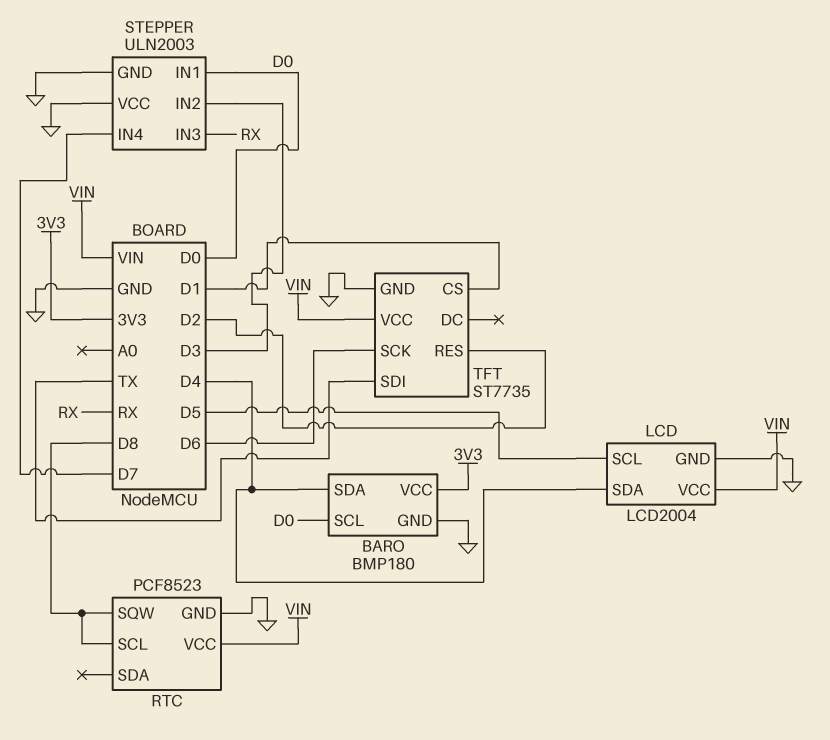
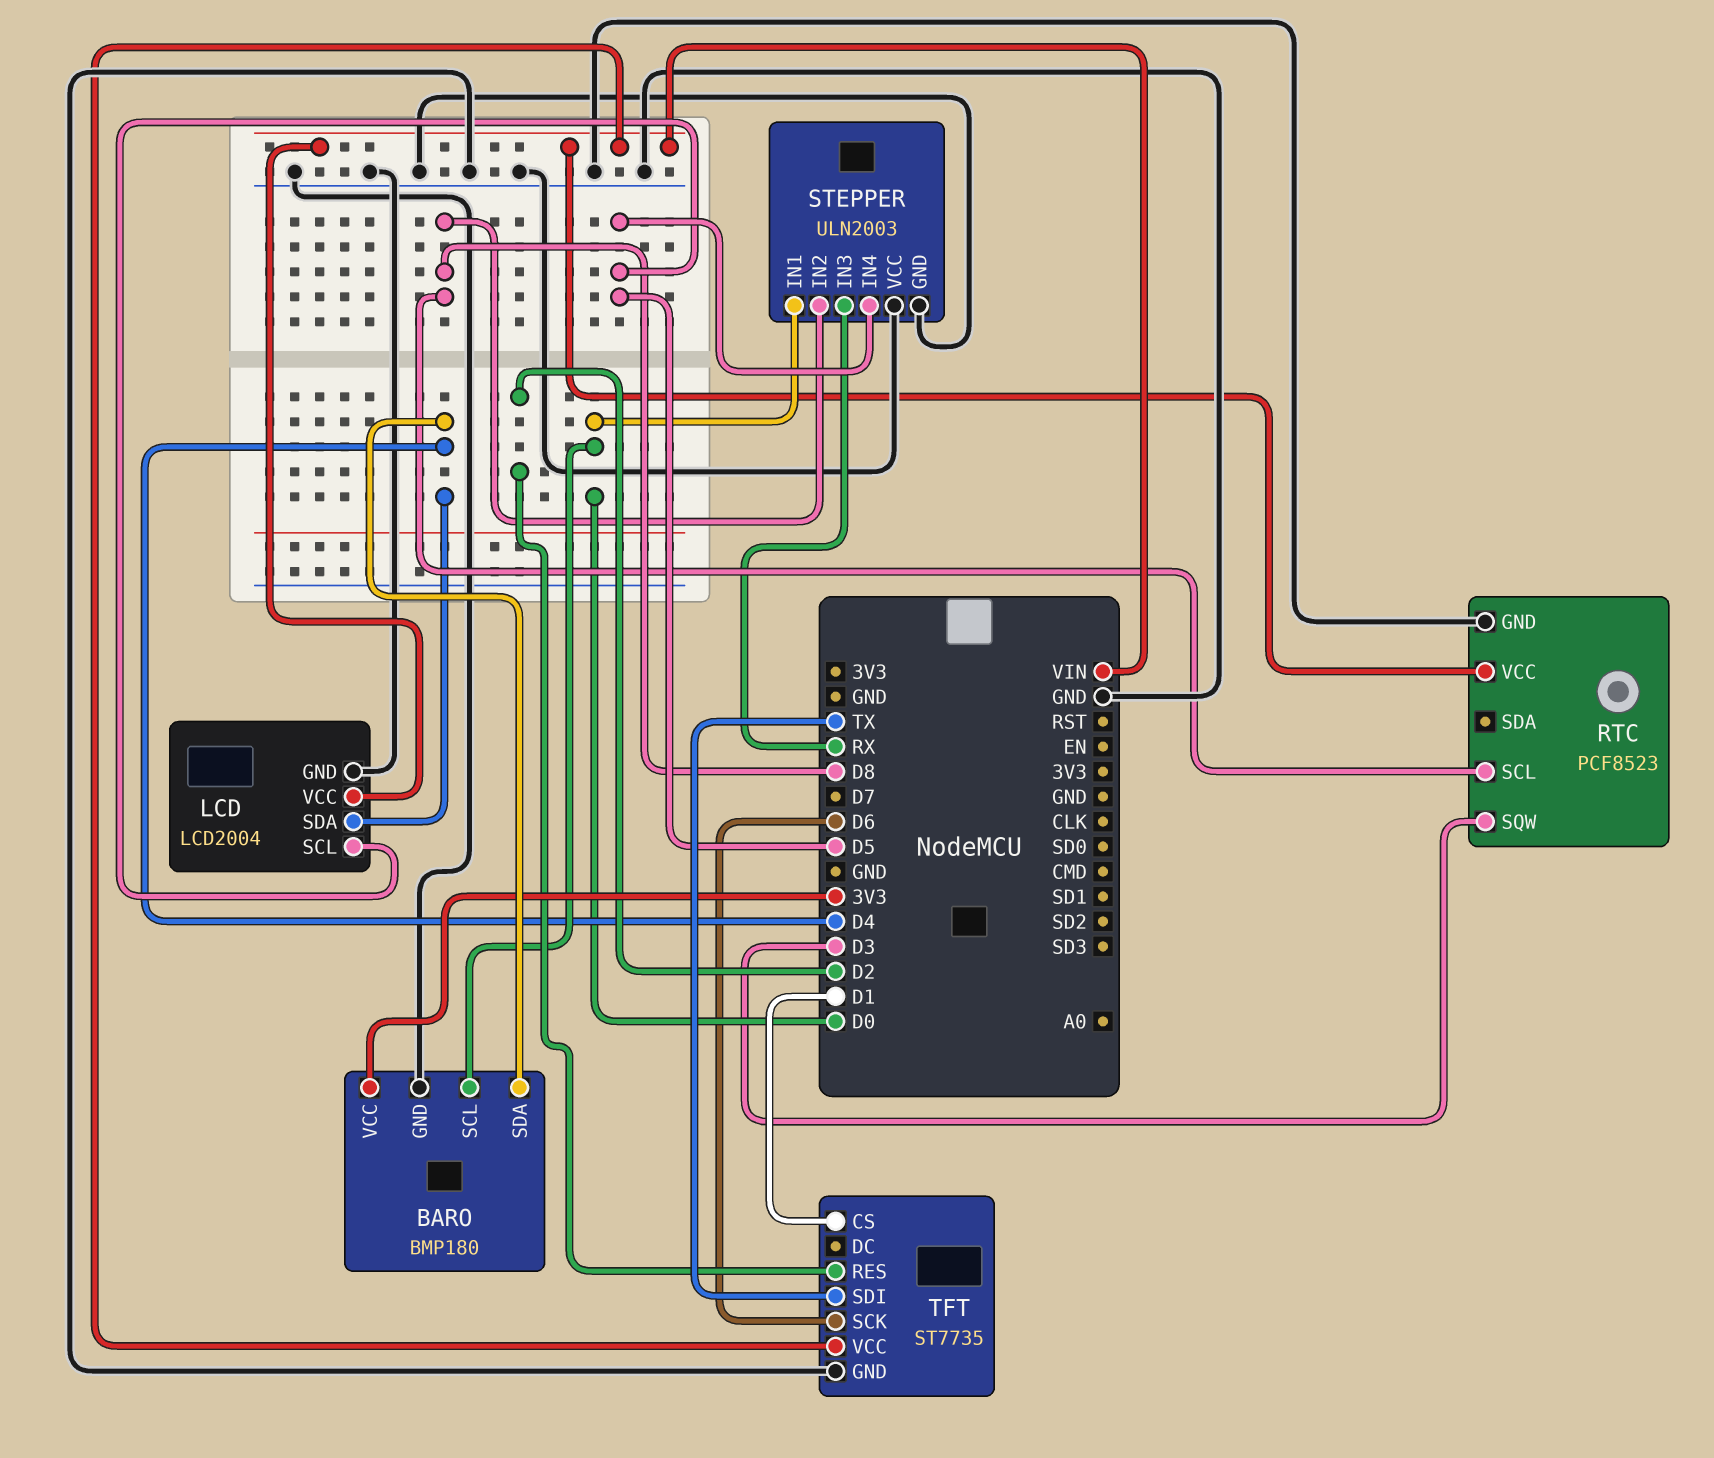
RTC pin SQW: D8 -> D3
STEPPER pin IN2: D3 -> D8
STEPPER pin IN4: D7 -> D5

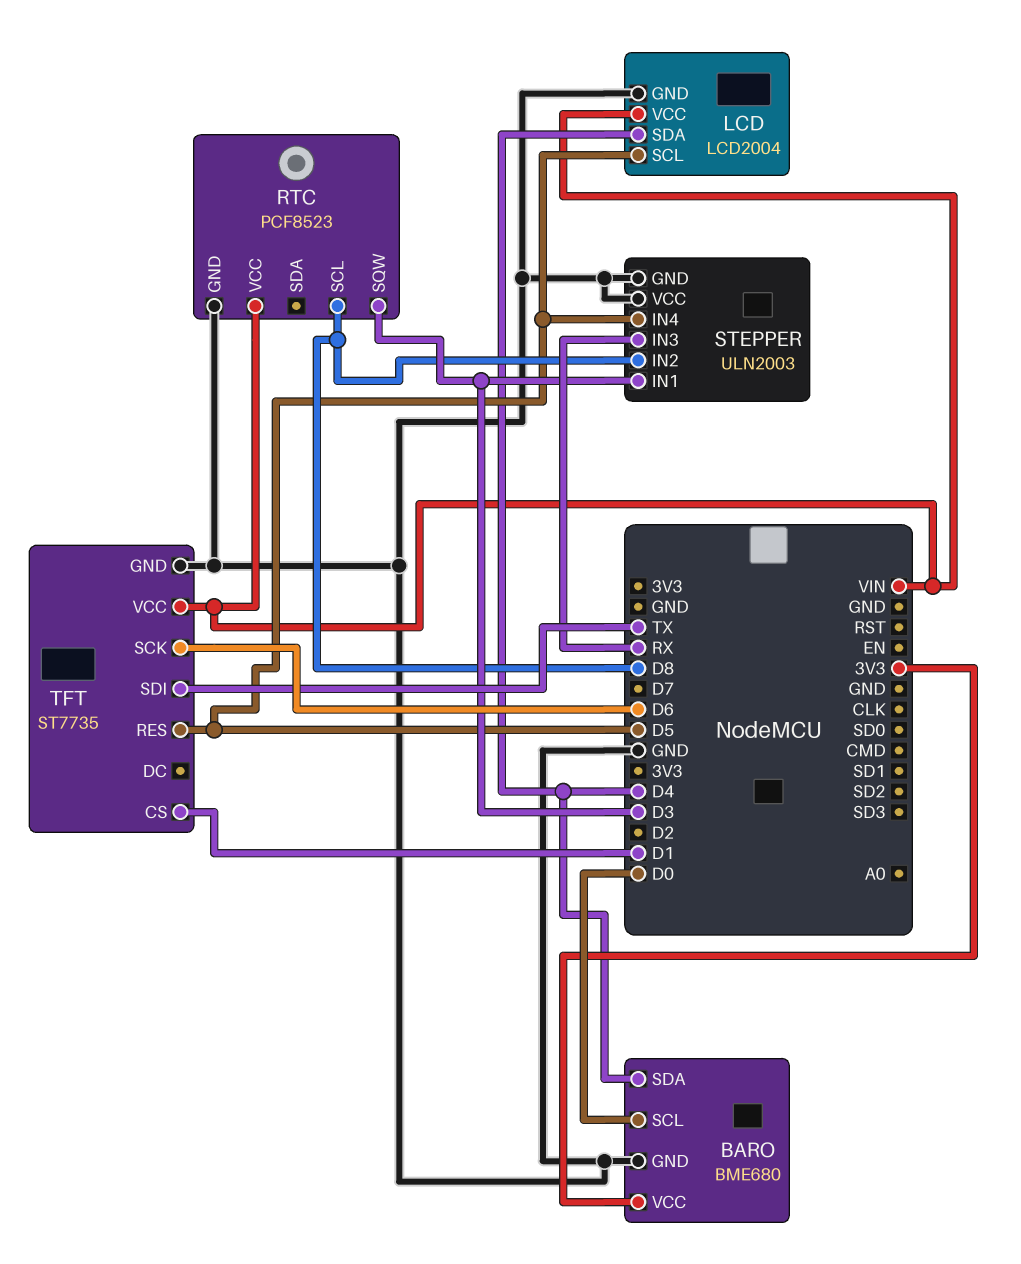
BARO: BMP180 -> BME680
STEPPER pin IN1: D0 -> D3
TFT pin RES: D2 -> D5

